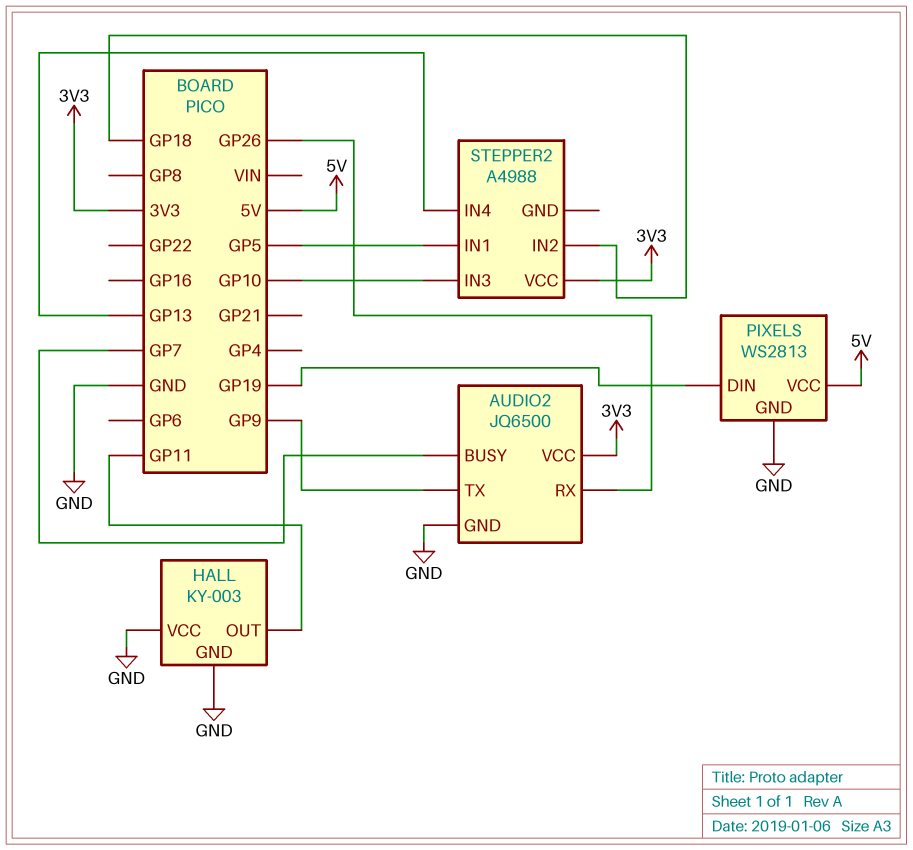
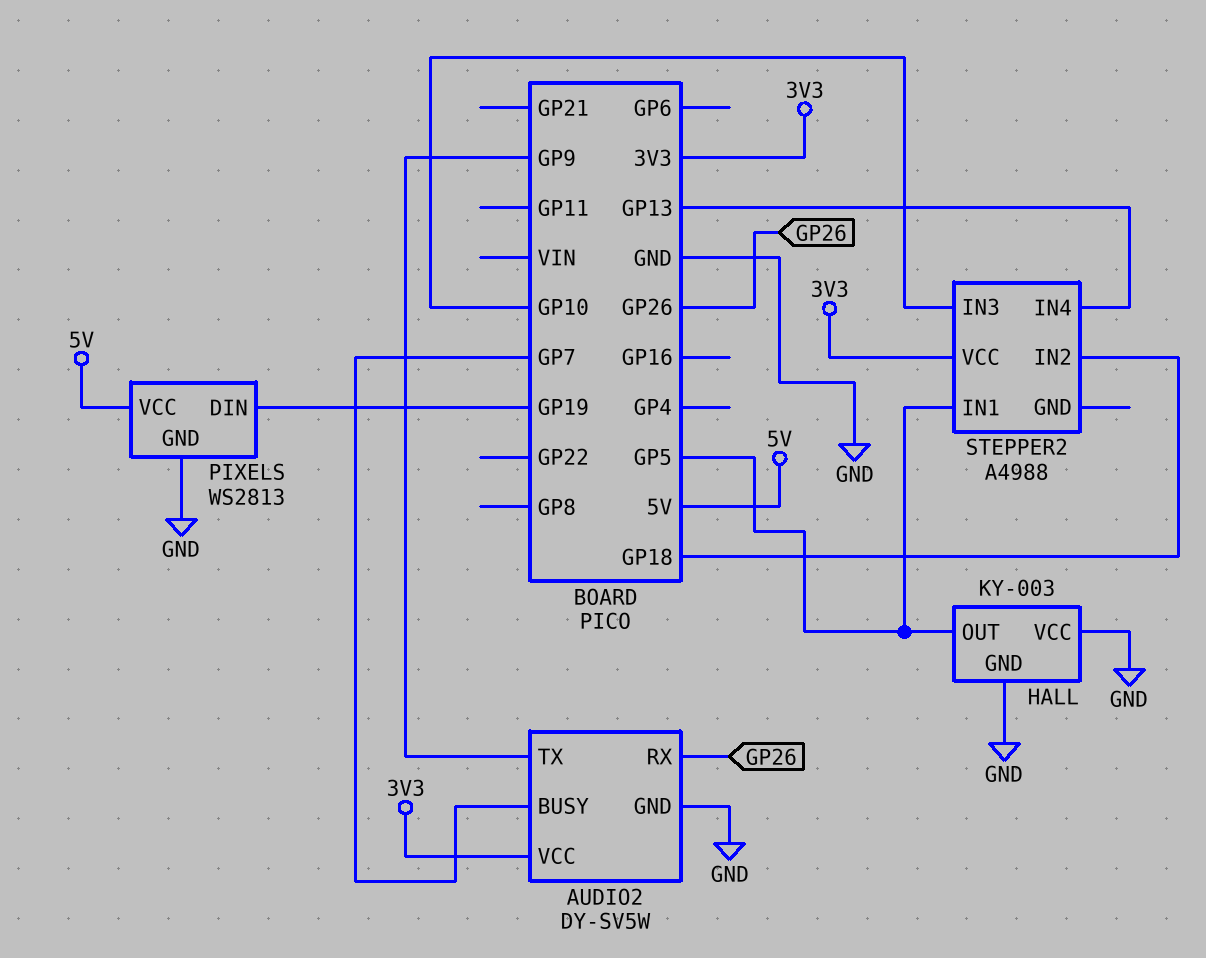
AUDIO2: JQ6500 -> DY-SV5W
HALL pin OUT: GP11 -> GP5

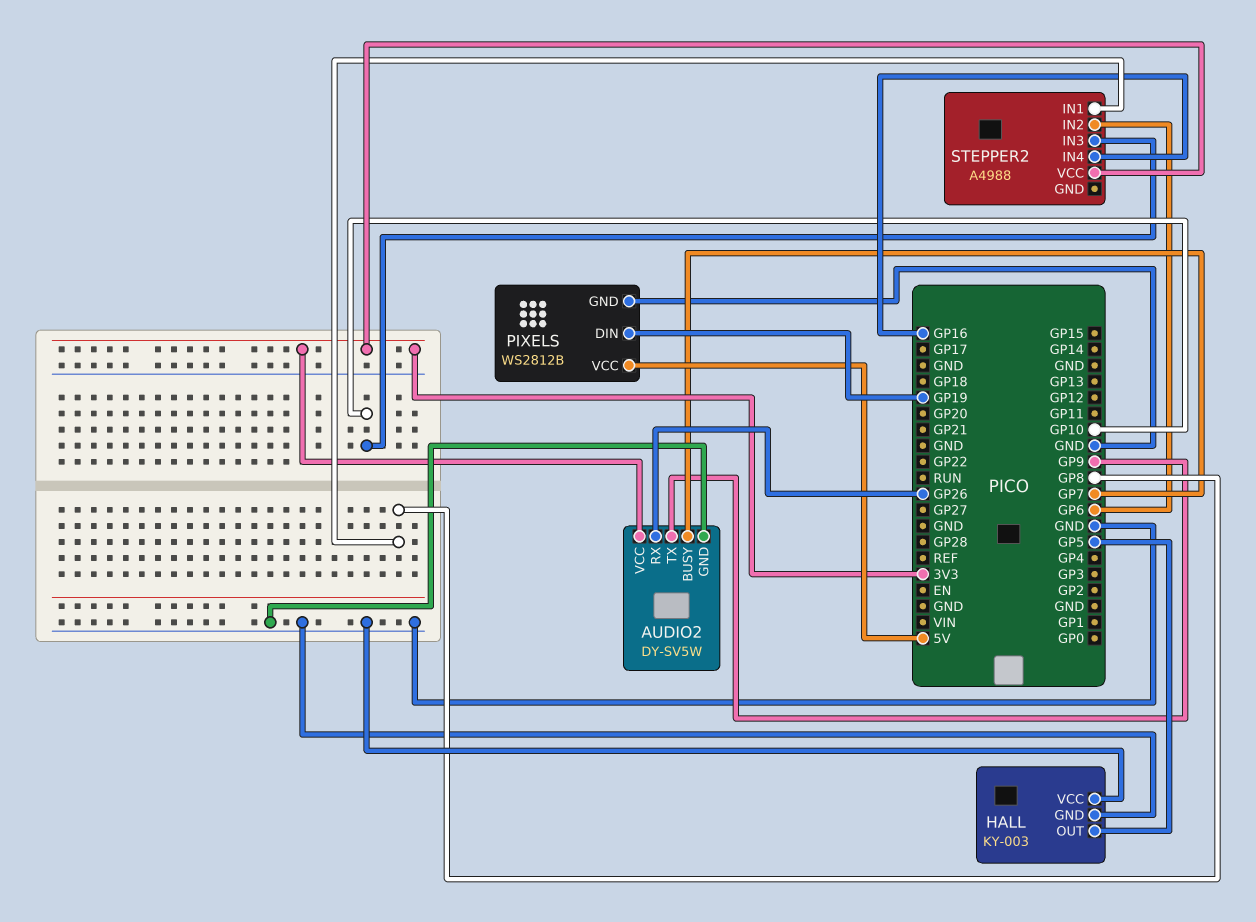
PIXELS: WS2813 -> WS2812B
STEPPER2 pin IN1: GP5 -> GP8
STEPPER2 pin IN2: GP18 -> GP6
STEPPER2 pin IN4: GP13 -> GP16

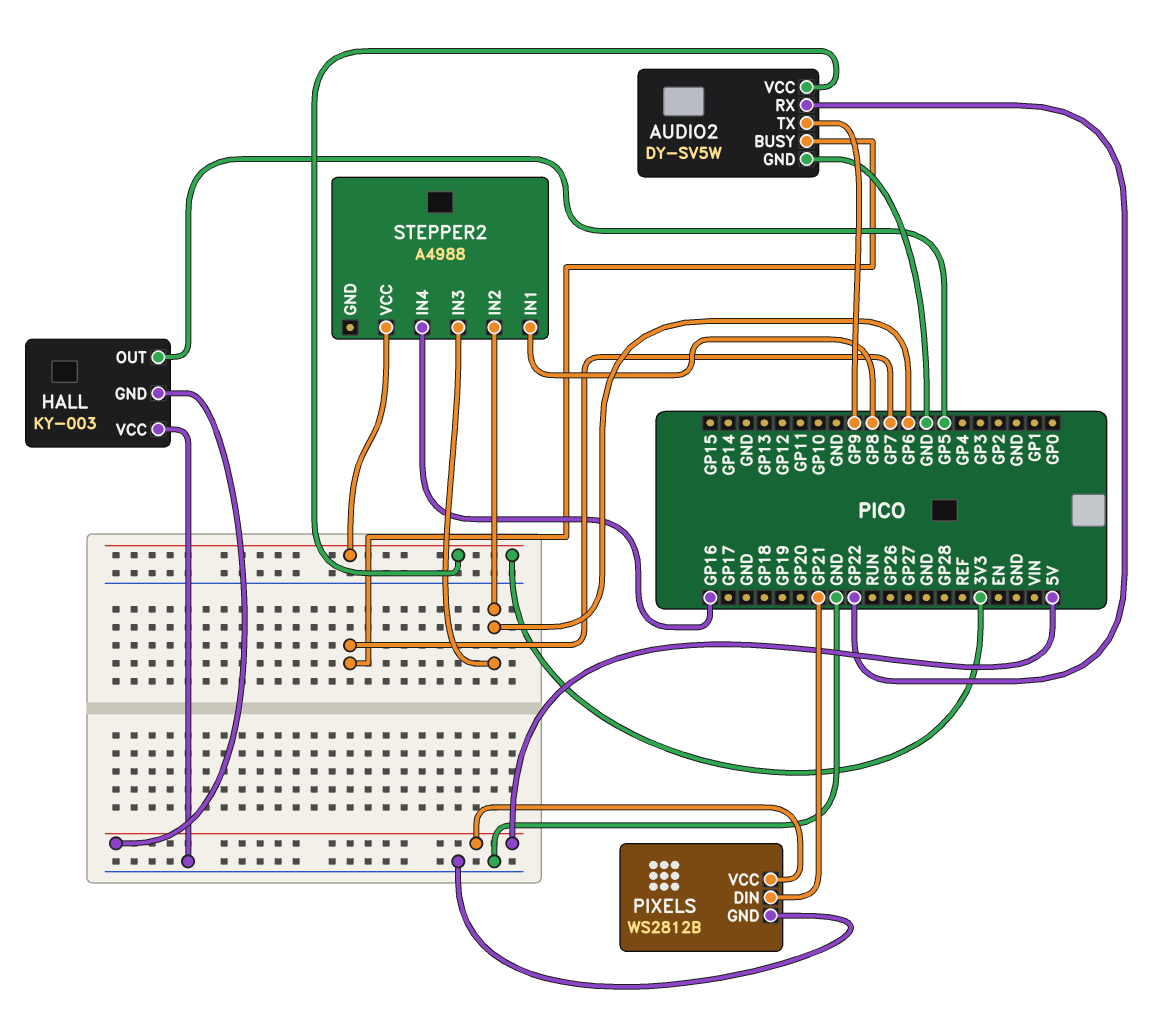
AUDIO2 pin RX: GP26 -> GP22
HALL pin GND: GND -> 5V
PIXELS pin DIN: GP19 -> GP21
STEPPER2 pin IN3: GP10 -> GP6

